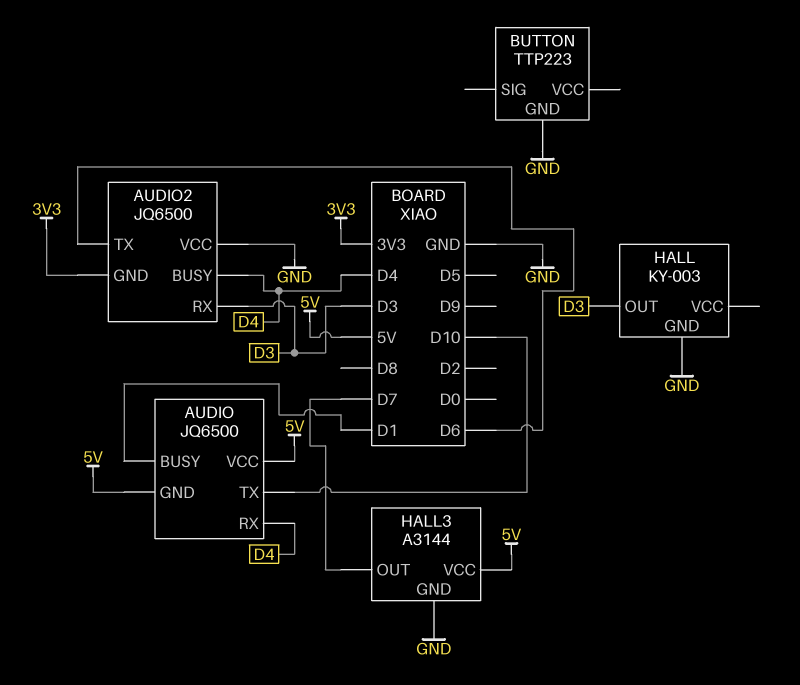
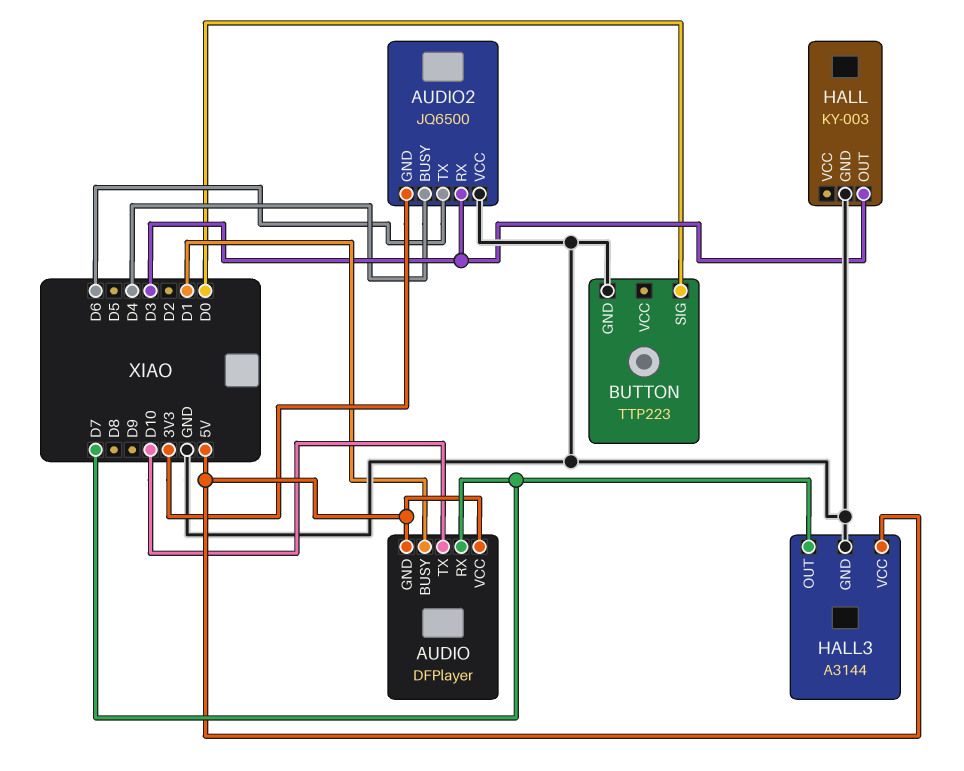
AUDIO: JQ6500 -> DFPlayer
AUDIO pin RX: D4 -> D7
BUTTON pin SIG: none -> D0

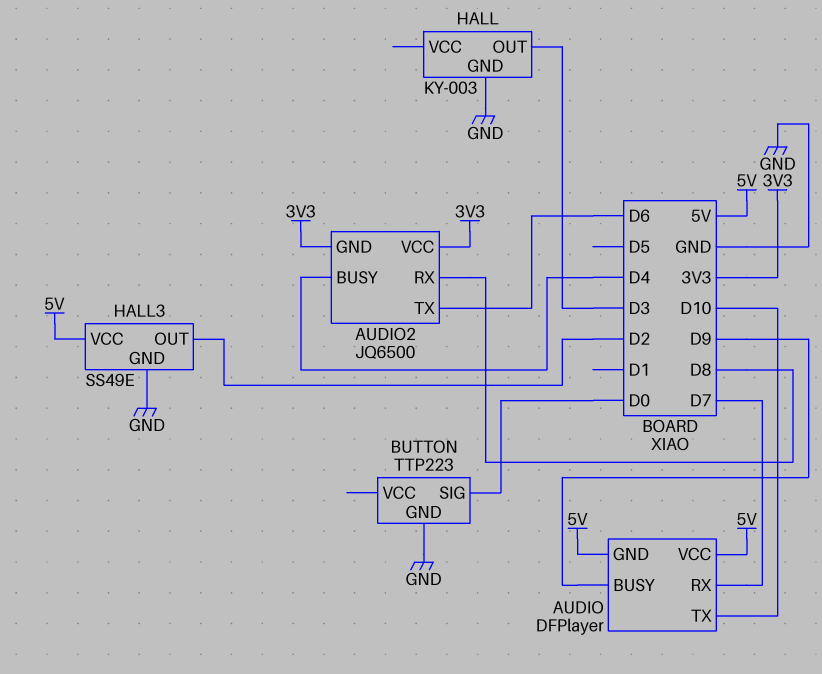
AUDIO pin BUSY: D1 -> D9
AUDIO2 pin RX: D3 -> D8
AUDIO2 pin VCC: GND -> 3V3
HALL3: A3144 -> SS49E
HALL3 pin OUT: D7 -> D2

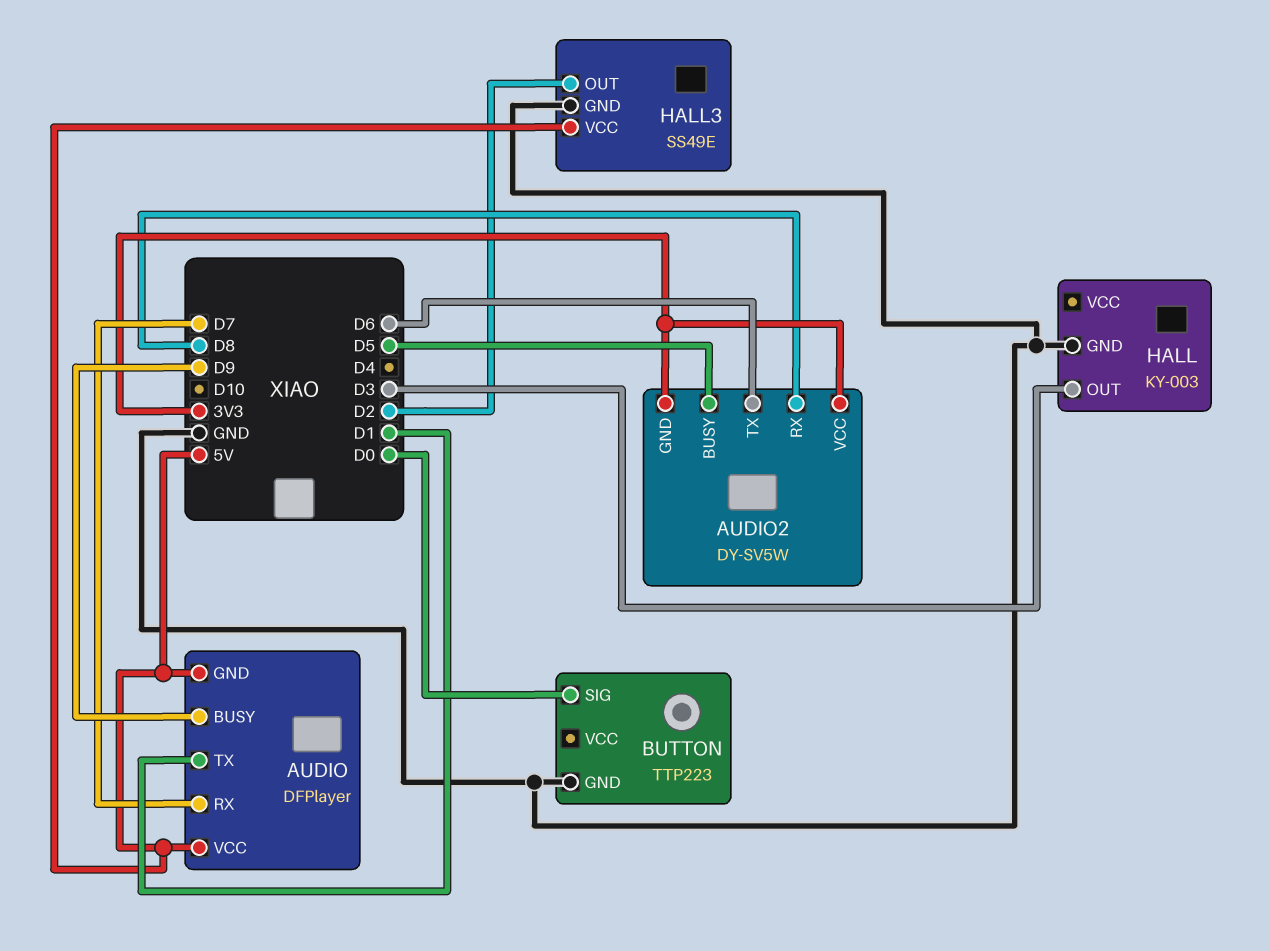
AUDIO pin TX: D10 -> D1
AUDIO2: JQ6500 -> DY-SV5W
AUDIO2 pin BUSY: D4 -> D5

